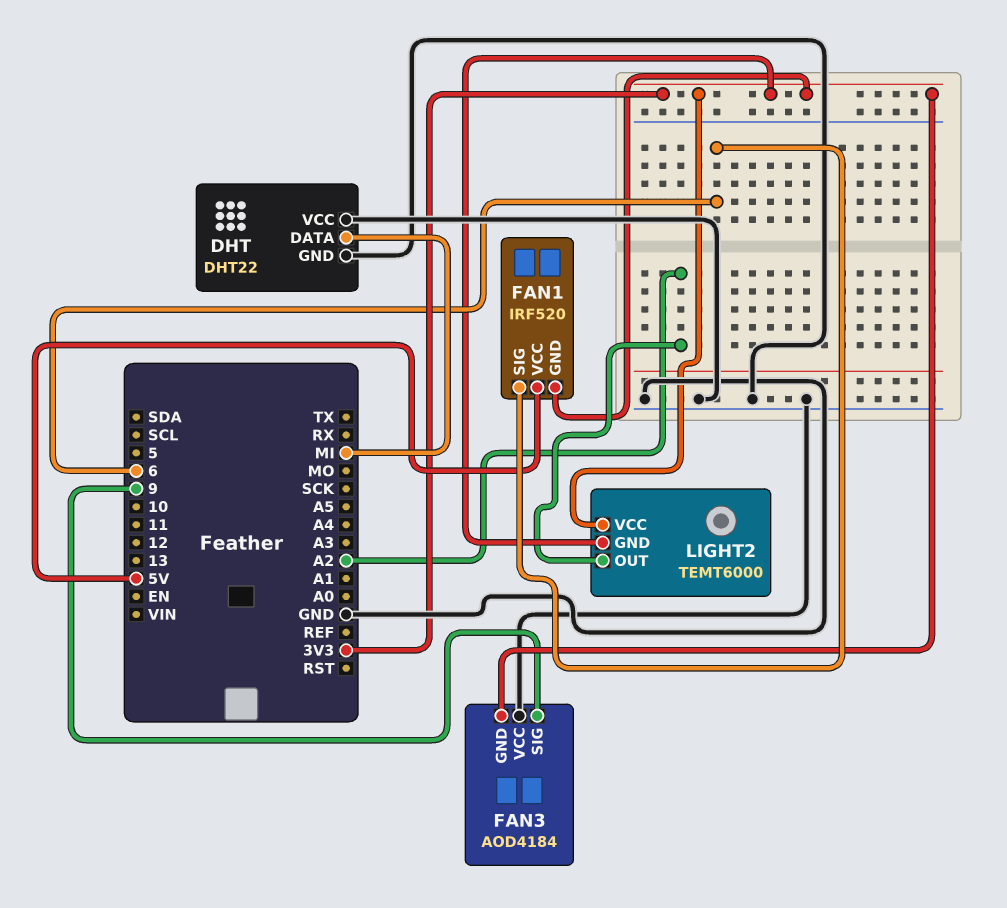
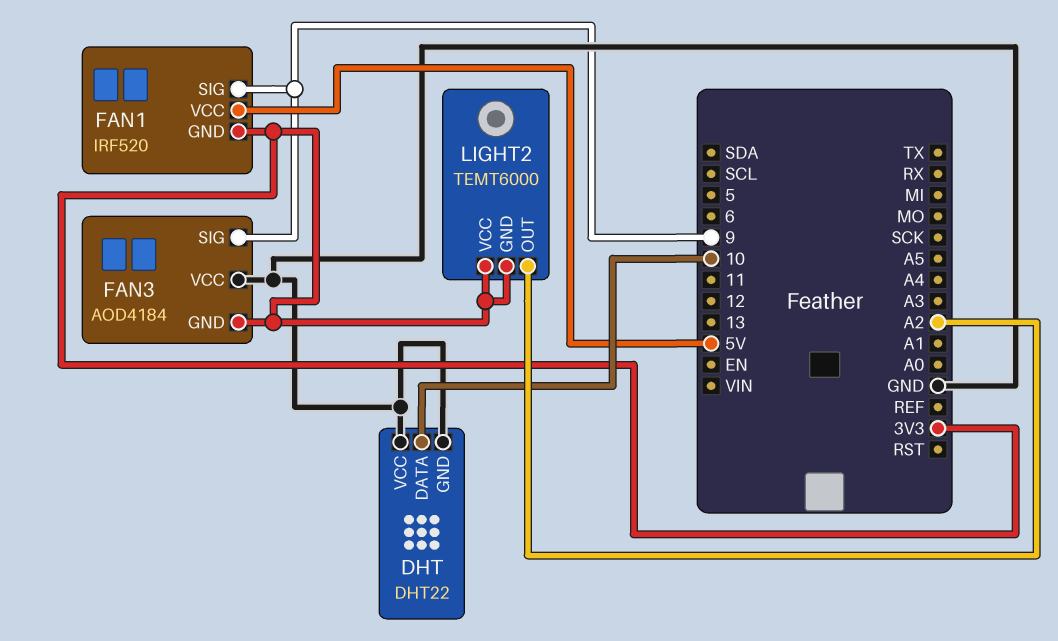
DHT pin DATA: MI -> 10
FAN1 pin SIG: 6 -> 9

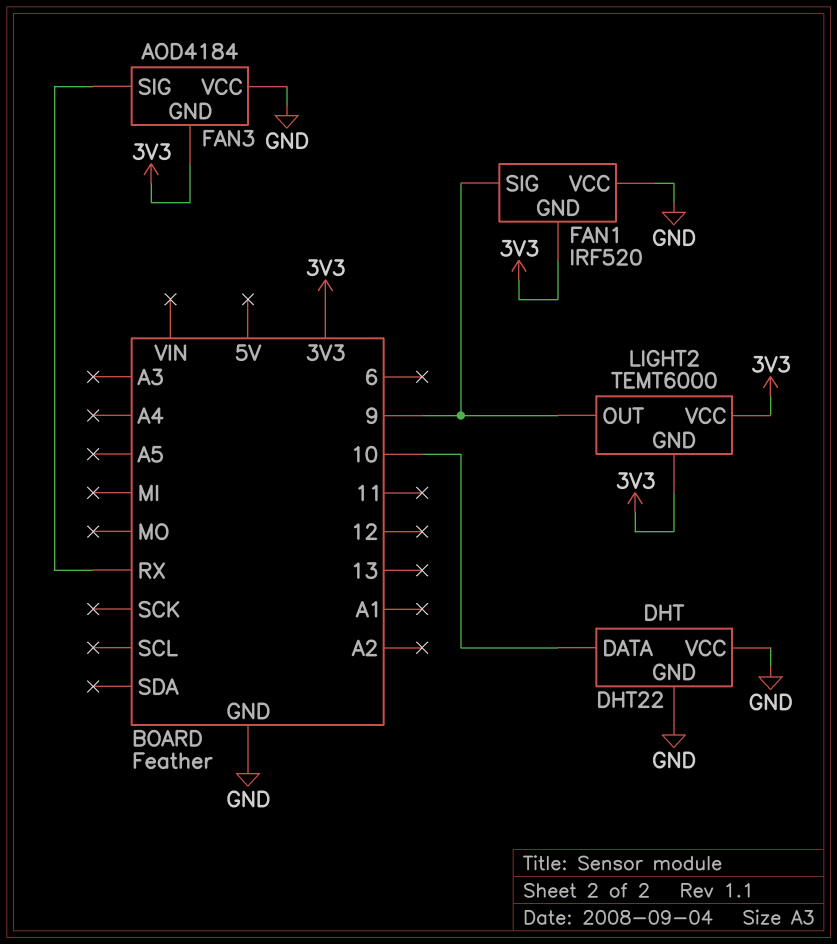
FAN1 pin VCC: 5V -> GND
FAN3 pin SIG: 9 -> RX
LIGHT2 pin OUT: A2 -> 9

